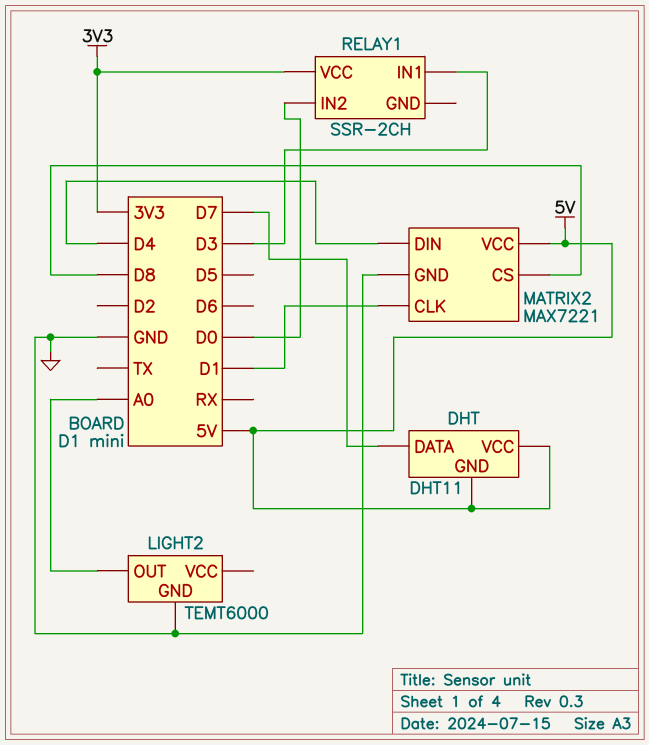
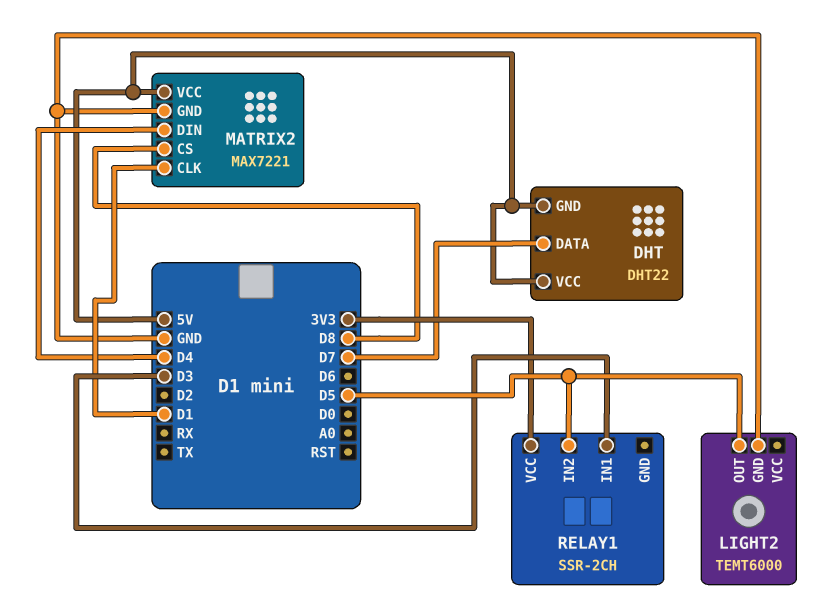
DHT: DHT11 -> DHT22
LIGHT2 pin OUT: A0 -> D5
RELAY1 pin IN2: D0 -> D5

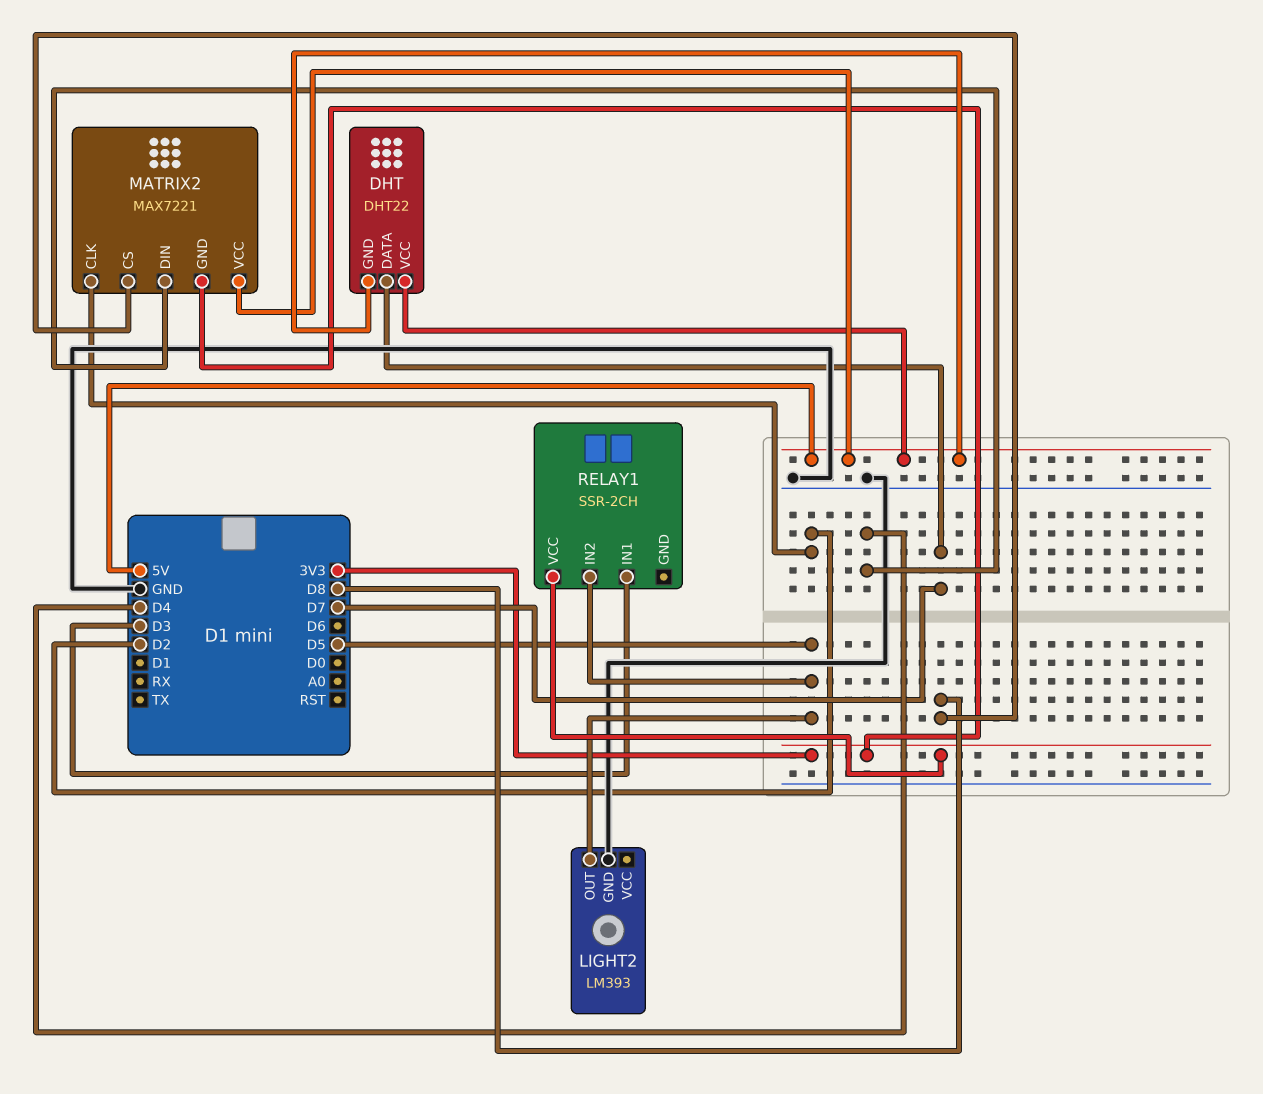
LIGHT2: TEMT6000 -> LM393
MATRIX2 pin CLK: D1 -> D2
MATRIX2 pin GND: GND -> 3V3

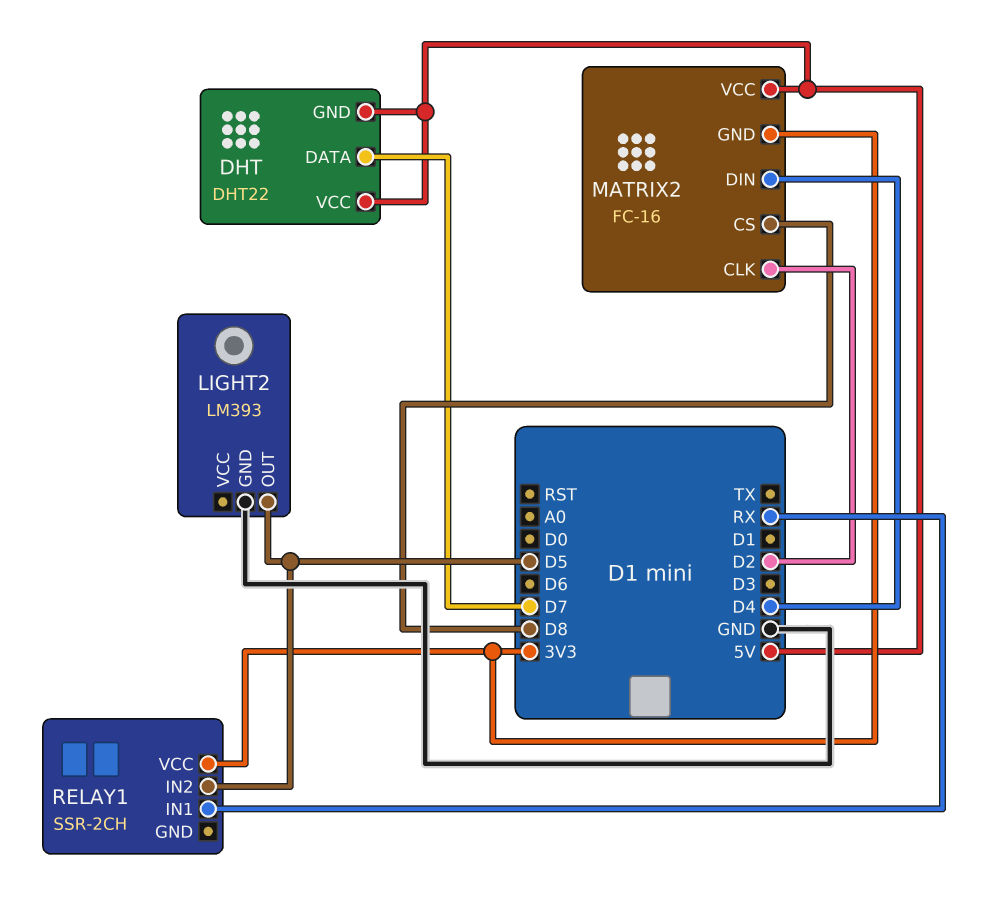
MATRIX2: MAX7221 -> FC-16
RELAY1 pin IN1: D3 -> RX

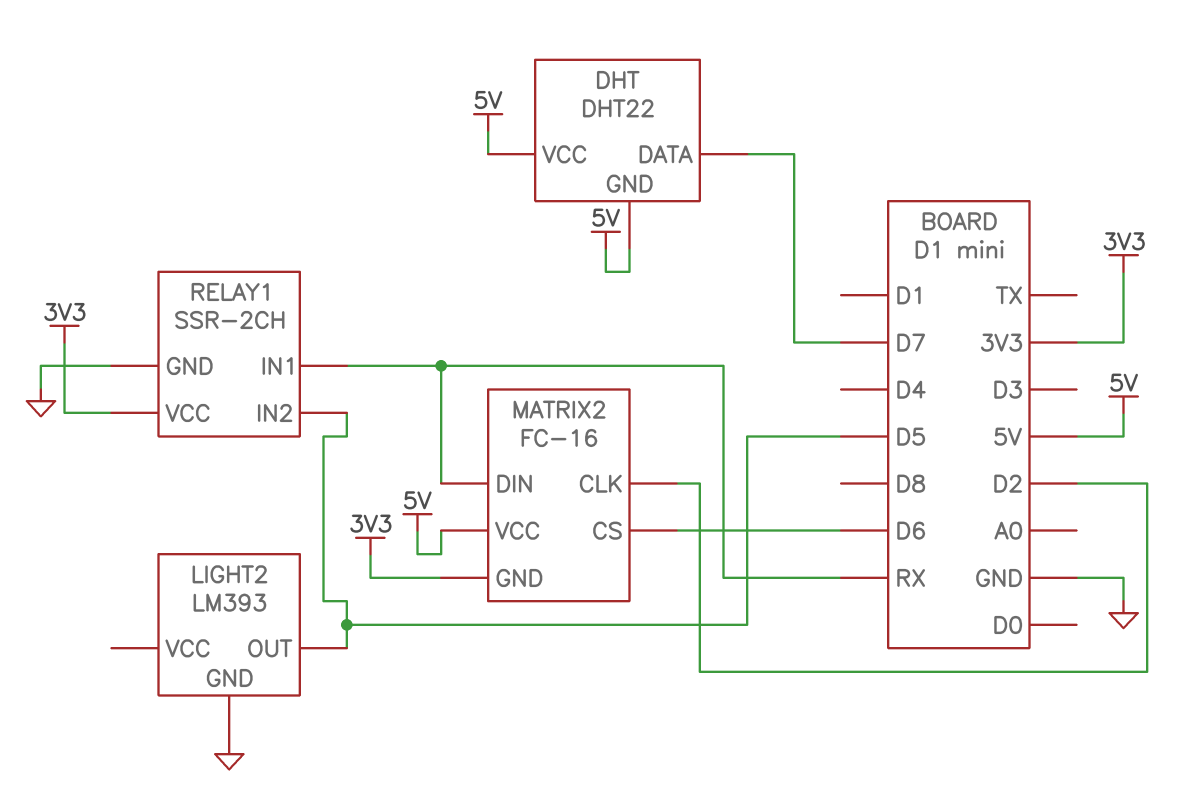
MATRIX2 pin CS: D8 -> D6
MATRIX2 pin DIN: D4 -> RX
RELAY1 pin GND: none -> GND

